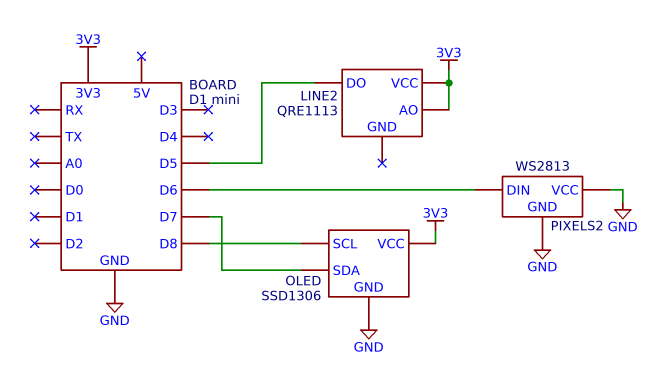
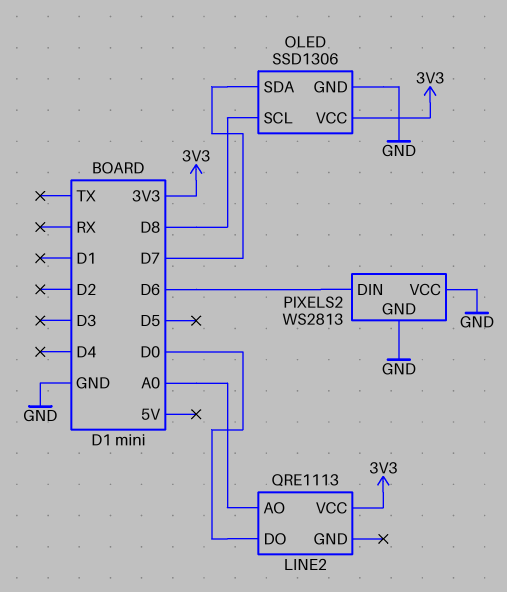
LINE2 pin AO: 3V3 -> A0
LINE2 pin DO: D5 -> D0

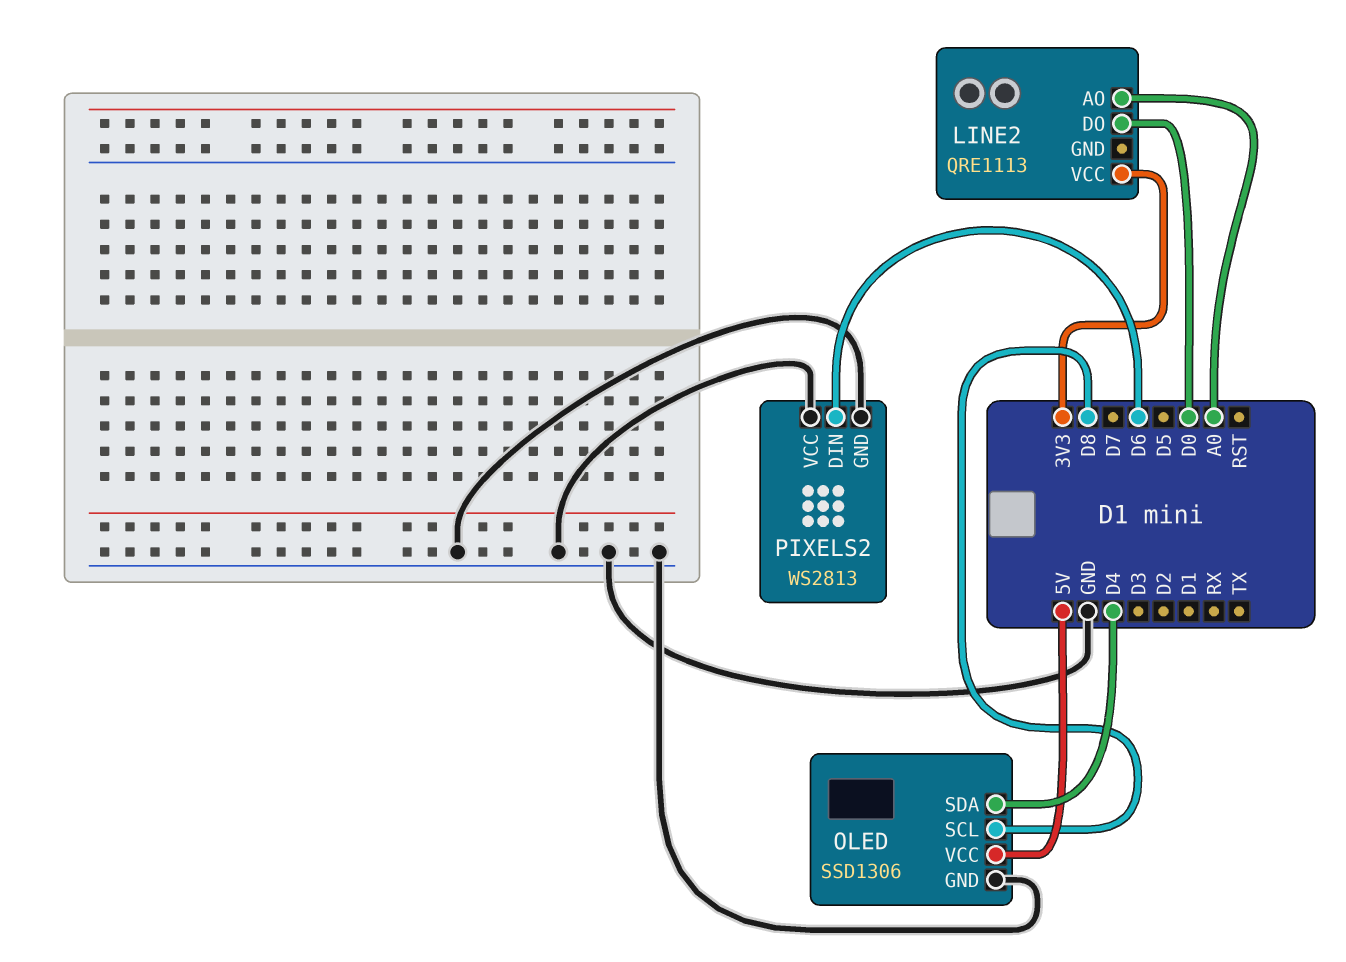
OLED pin SDA: D7 -> D4
OLED pin VCC: 3V3 -> 5V

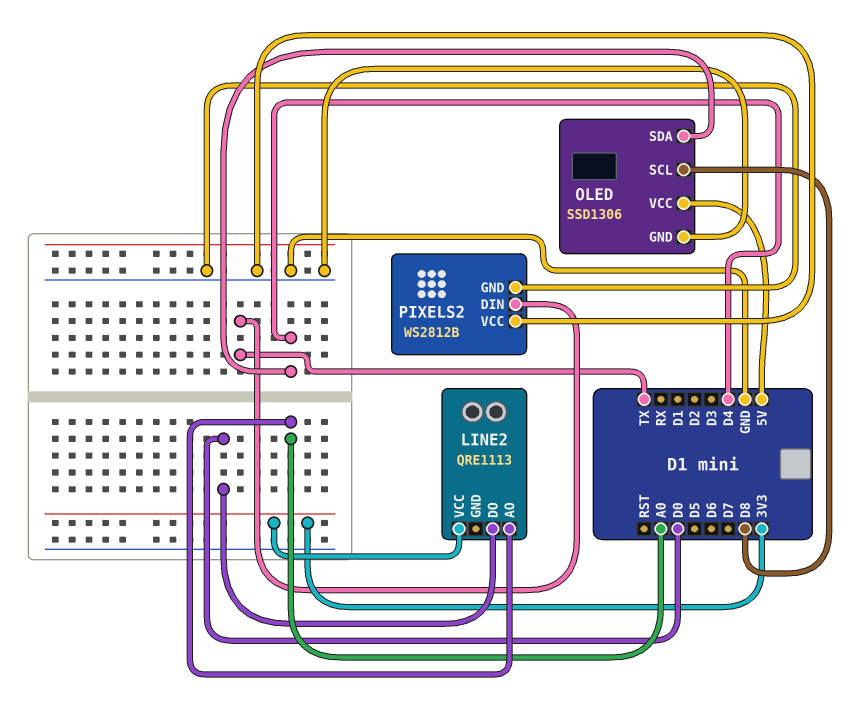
PIXELS2: WS2813 -> WS2812B
PIXELS2 pin DIN: D6 -> TX

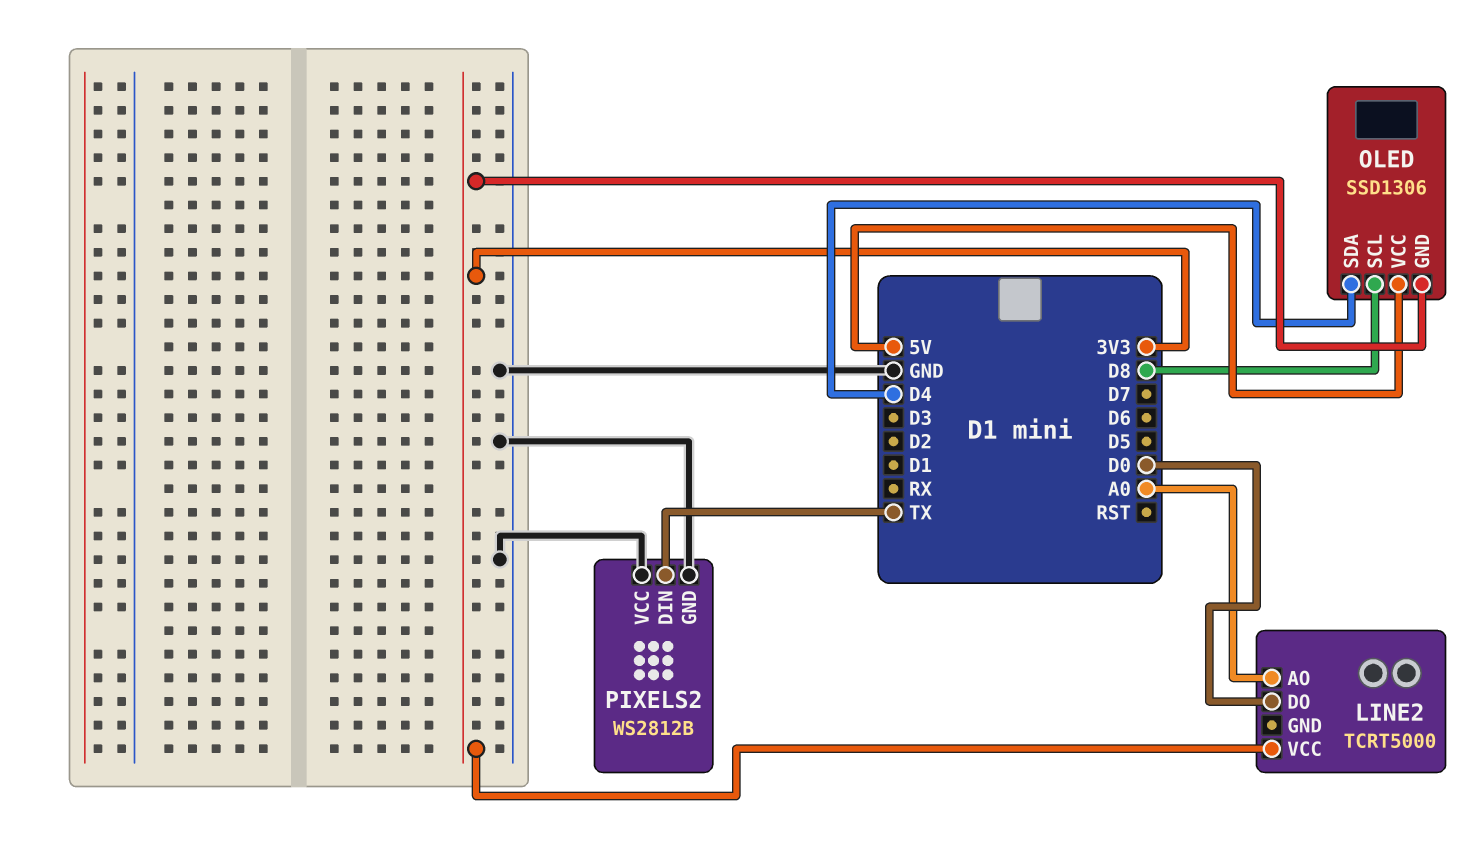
LINE2: QRE1113 -> TCRT5000
OLED pin GND: GND -> 3V3

